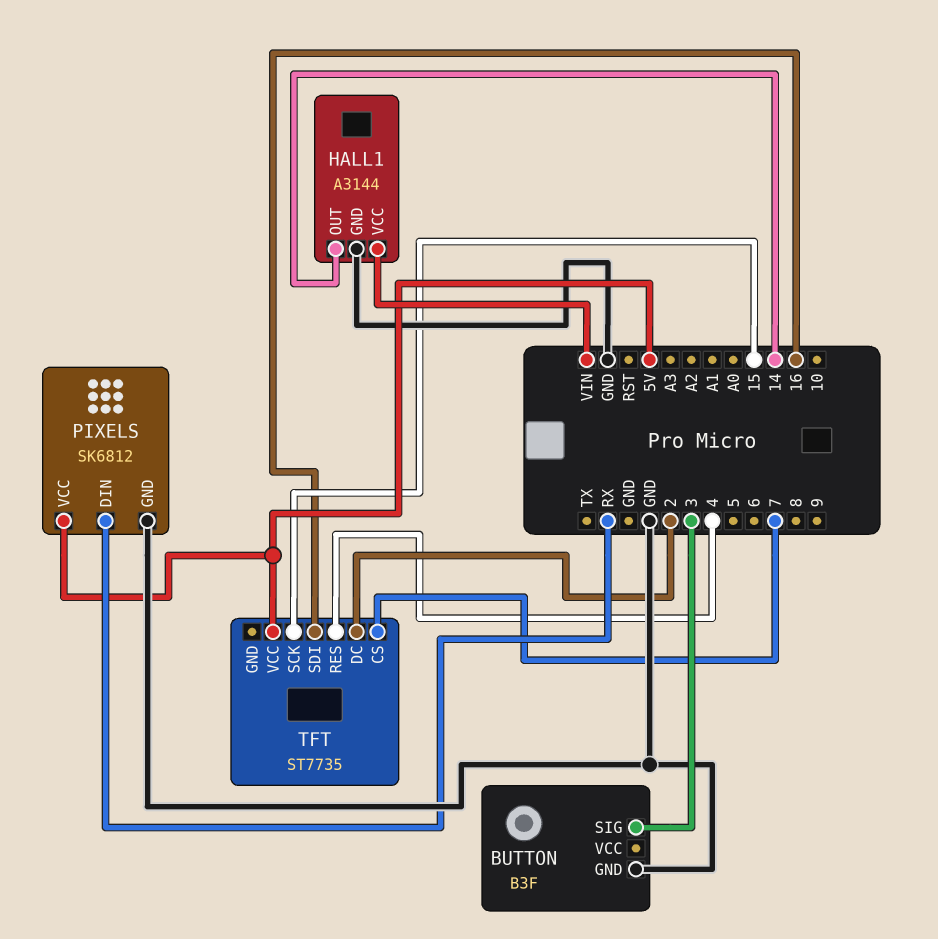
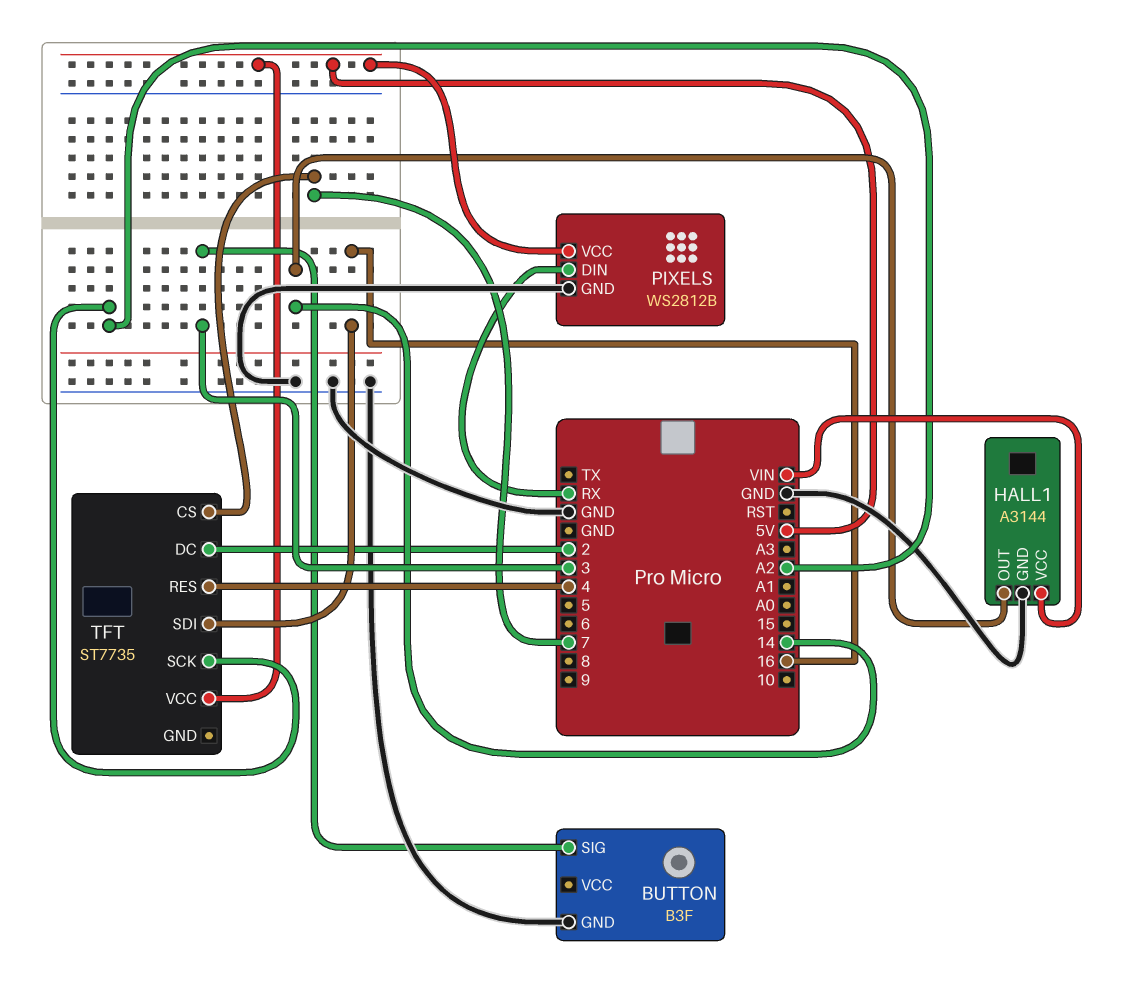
PIXELS: SK6812 -> WS2812B
TFT pin SCK: 15 -> A2

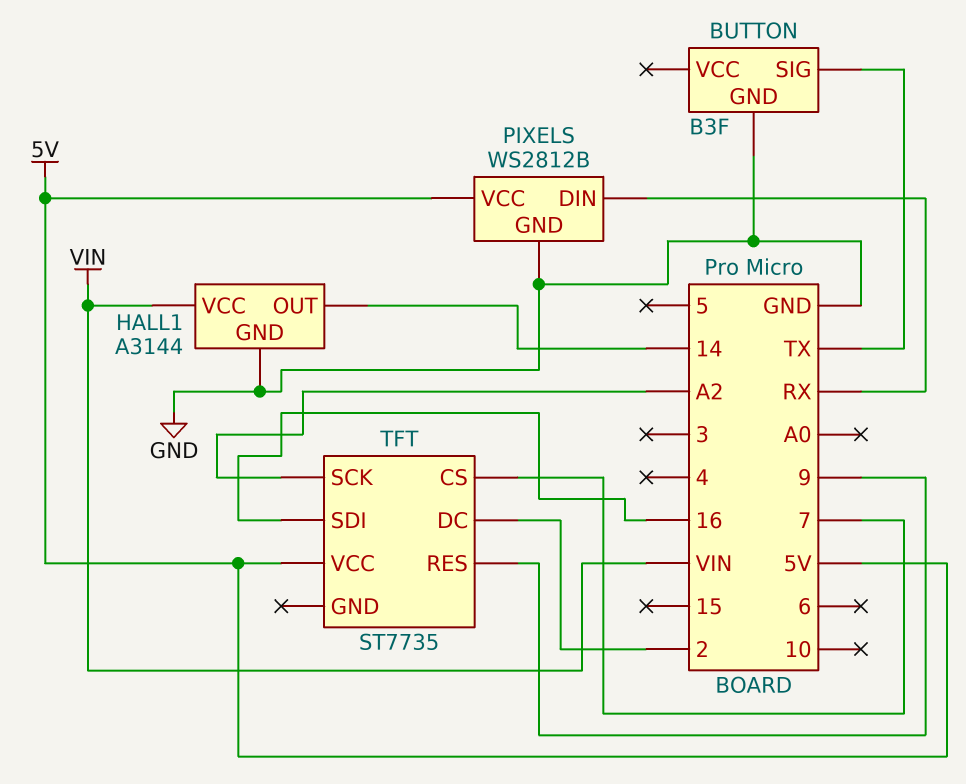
BUTTON pin SIG: 3 -> TX
TFT pin RES: 4 -> 9

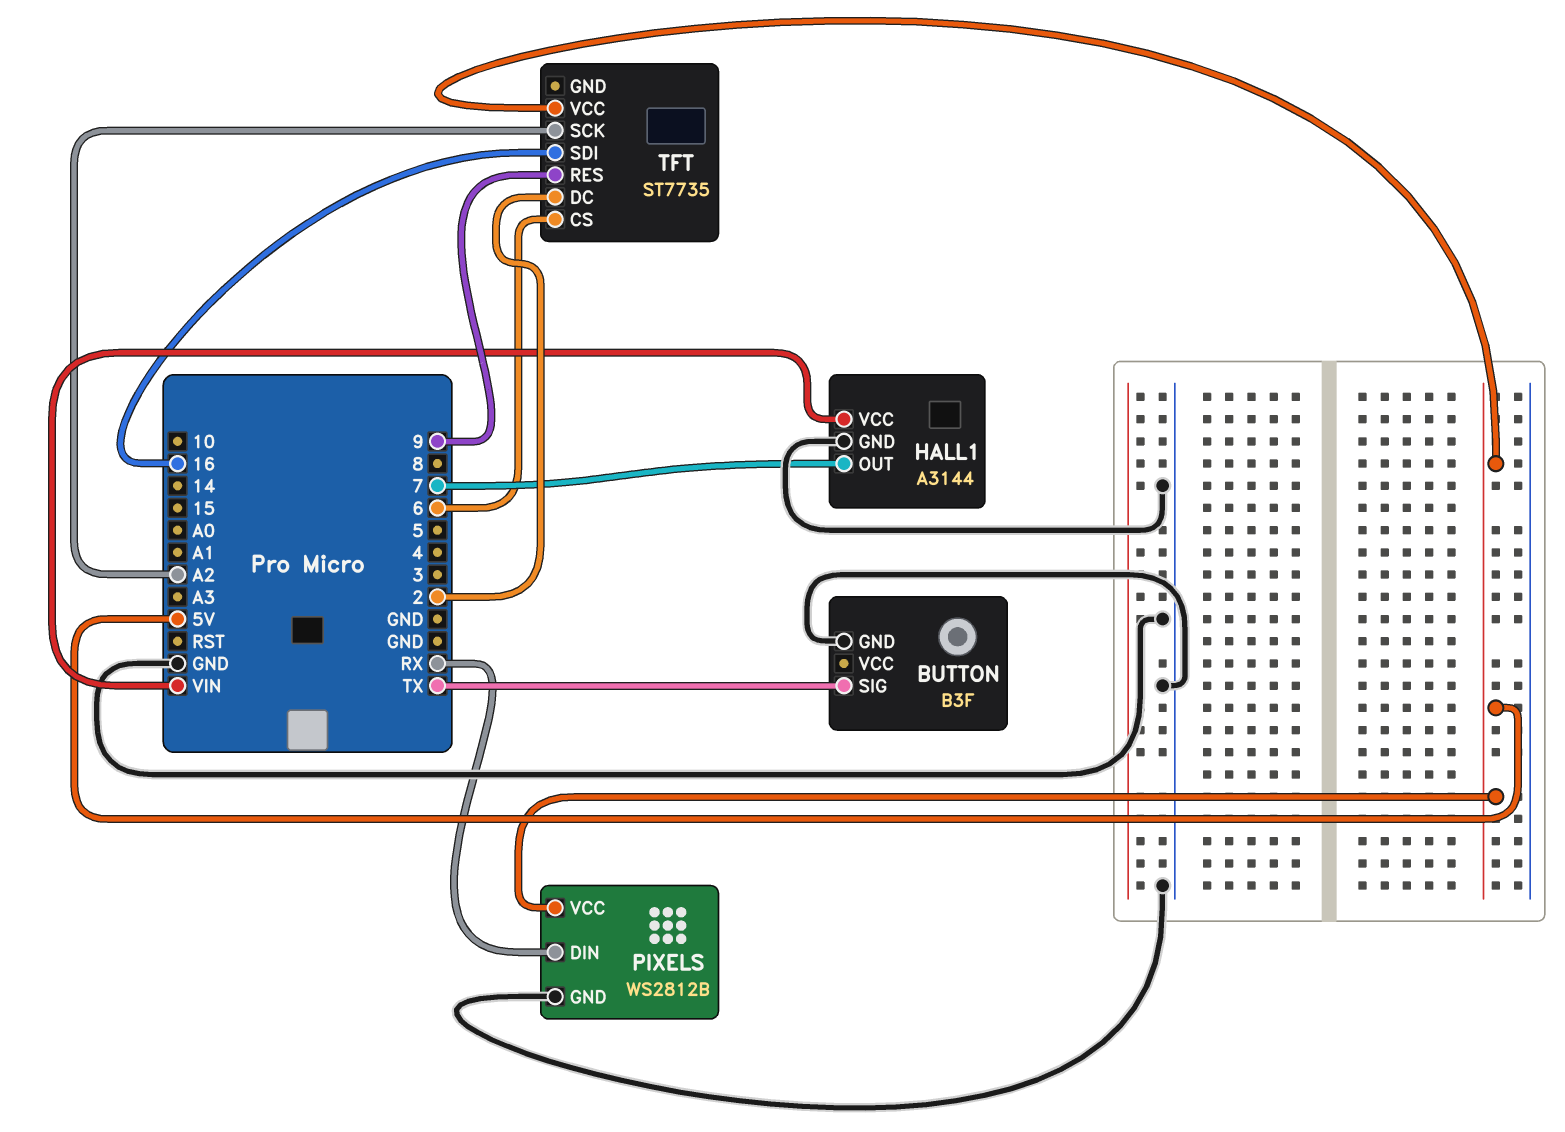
HALL1 pin OUT: 14 -> 7
TFT pin CS: 7 -> 6

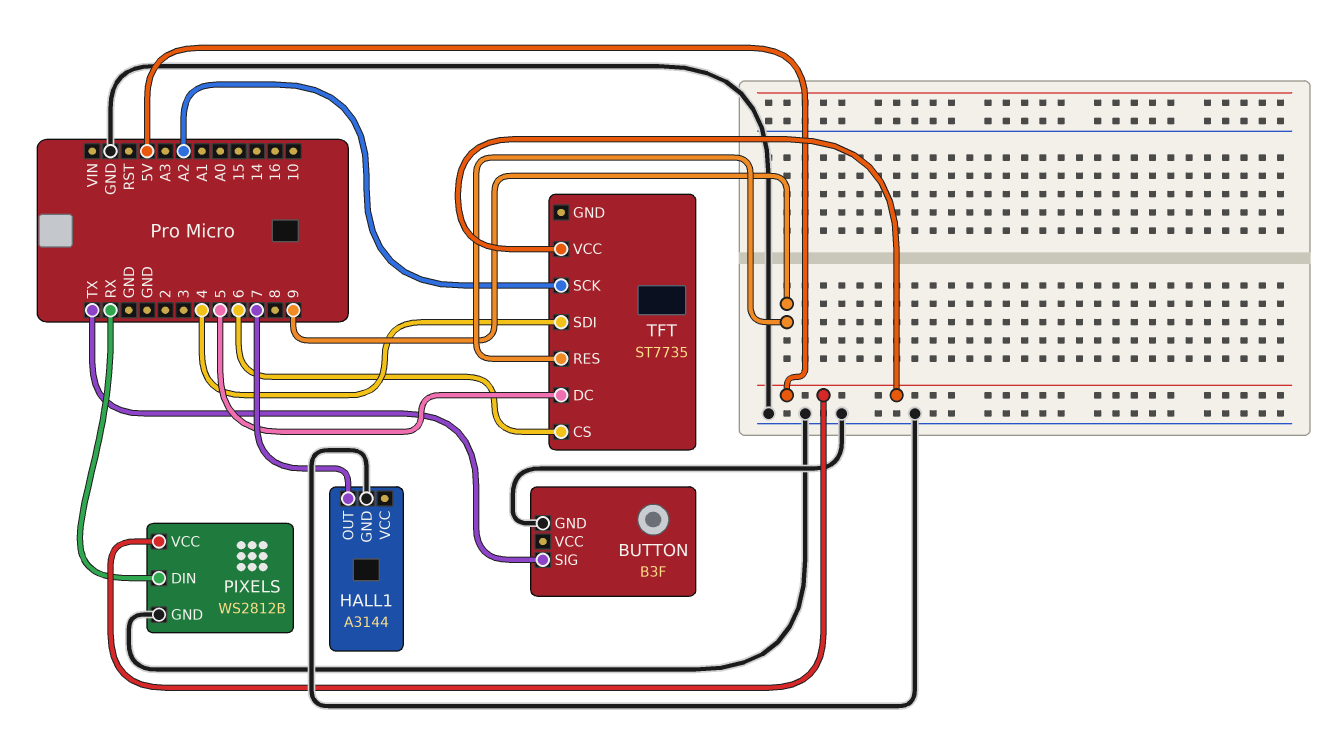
HALL1 pin VCC: VIN -> none
TFT pin DC: 2 -> 5
TFT pin SDI: 16 -> 4

